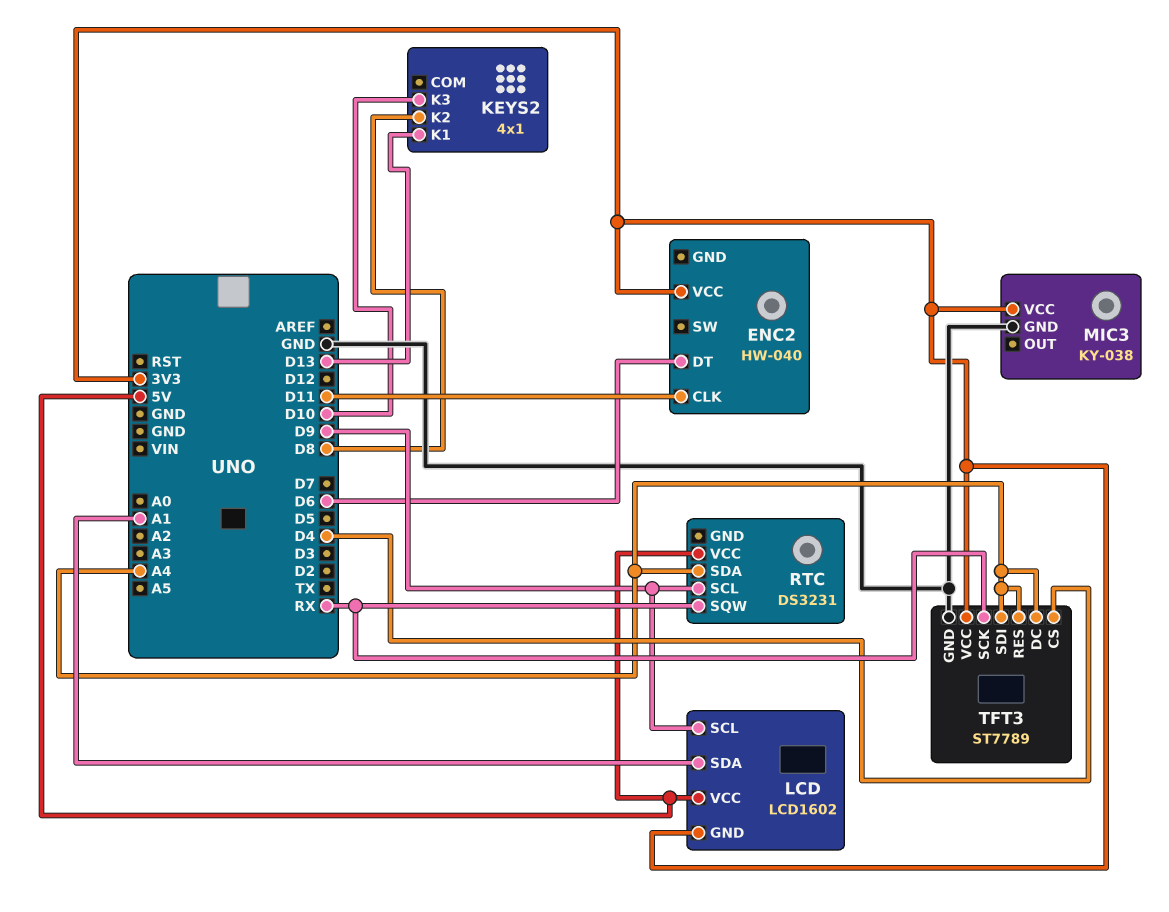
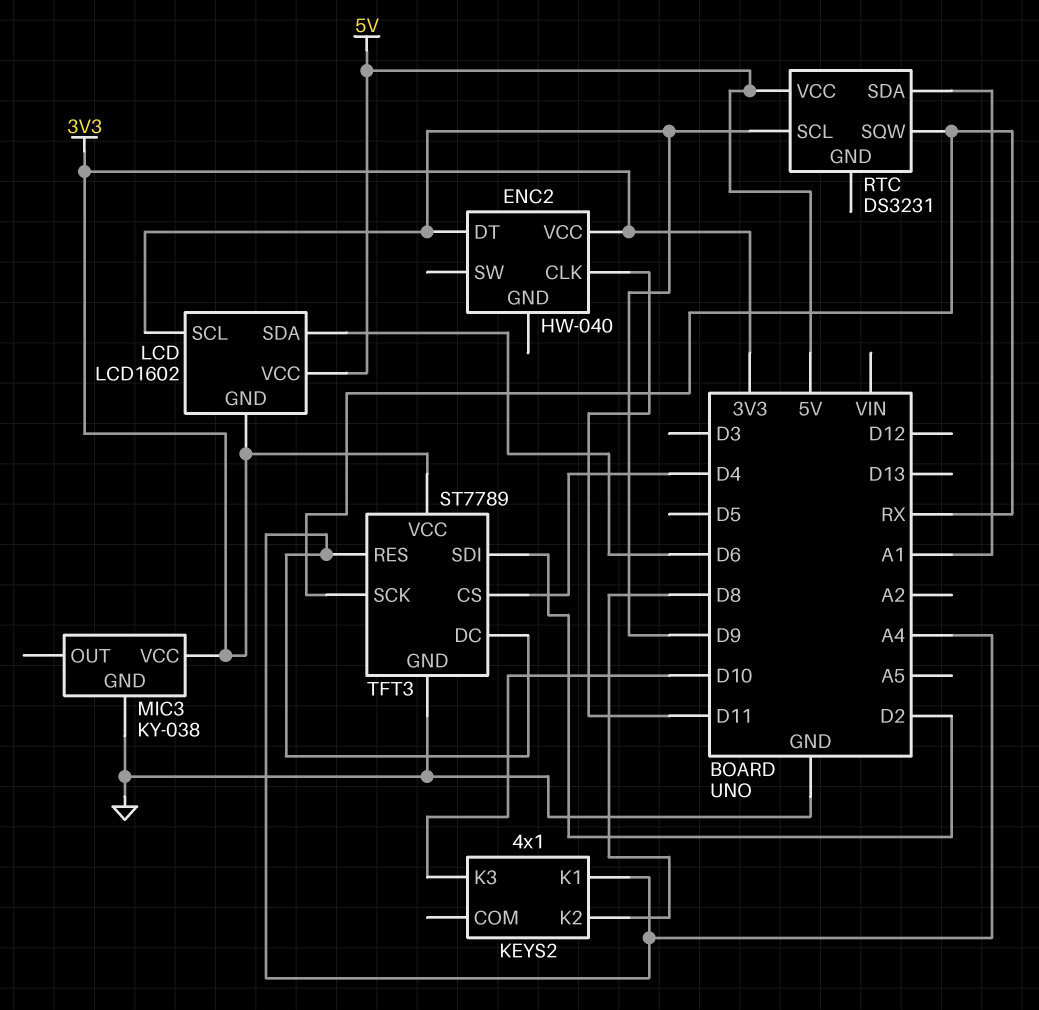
ENC2 pin DT: D6 -> D9
KEYS2 pin K1: D13 -> A4
LCD pin SDA: A1 -> D6
RTC pin SDA: A4 -> A1
TFT3 pin SDI: A4 -> D2

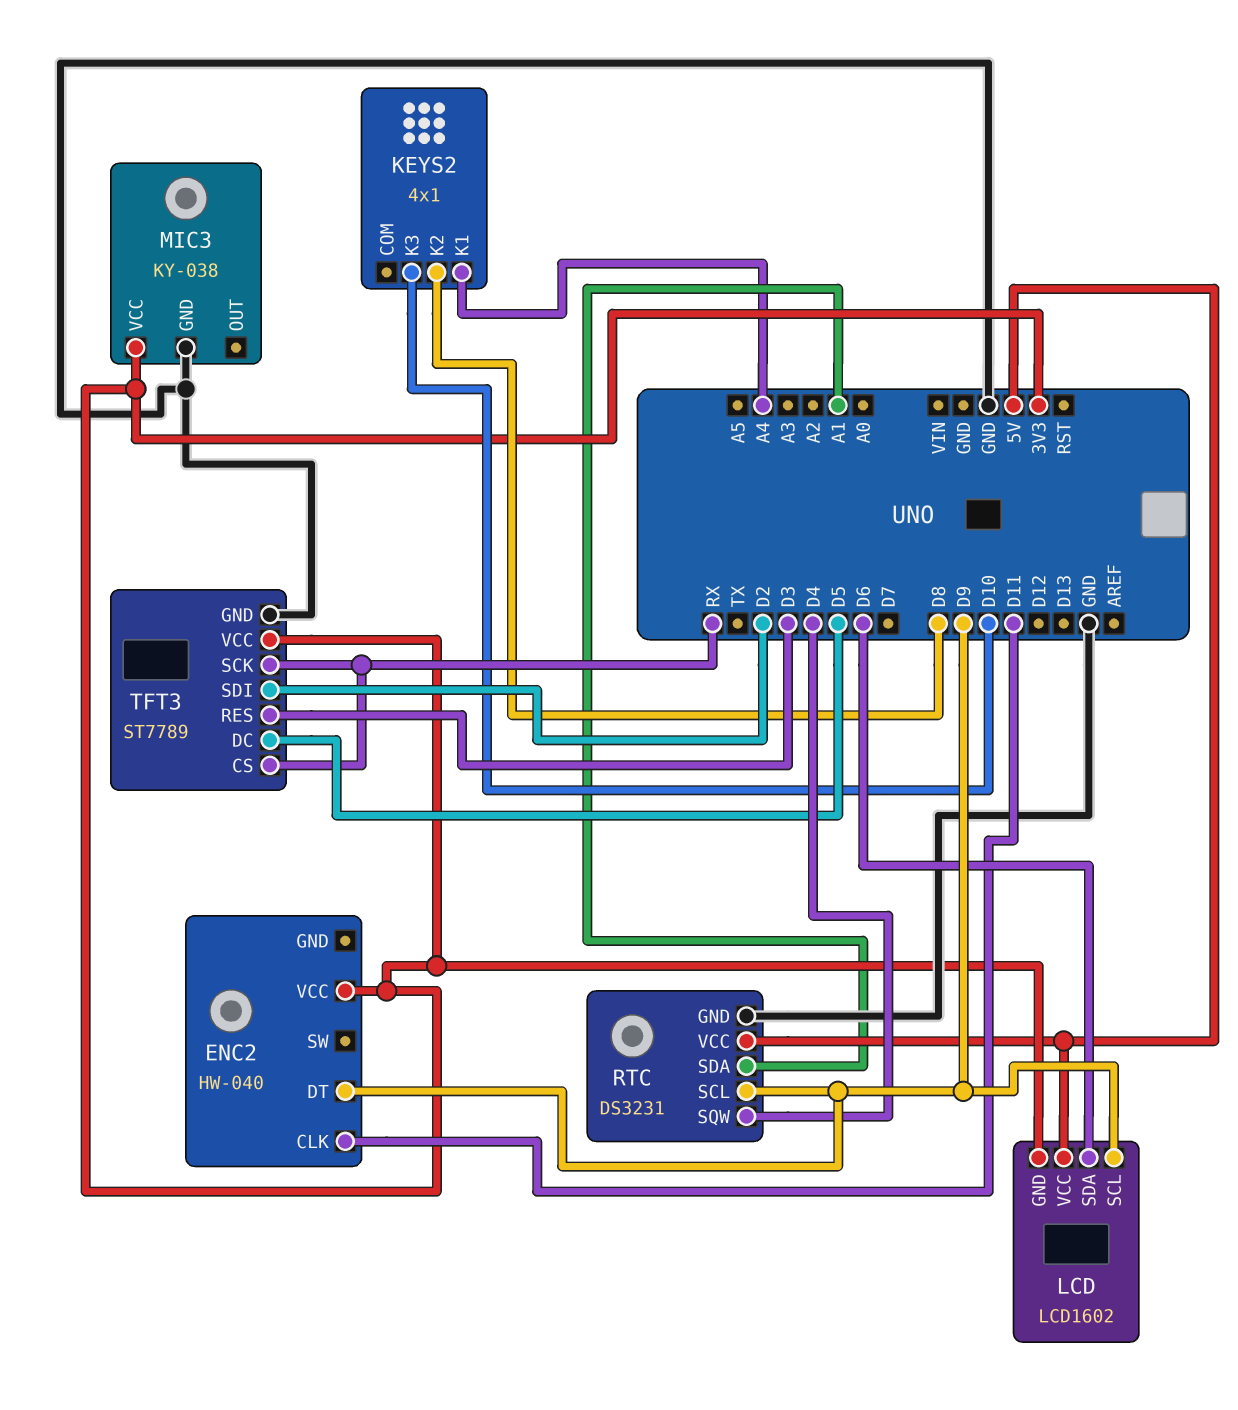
RTC pin GND: none -> GND
RTC pin SQW: RX -> D4
TFT3 pin CS: D4 -> RX
TFT3 pin DC: A4 -> D5
TFT3 pin RES: A4 -> D3

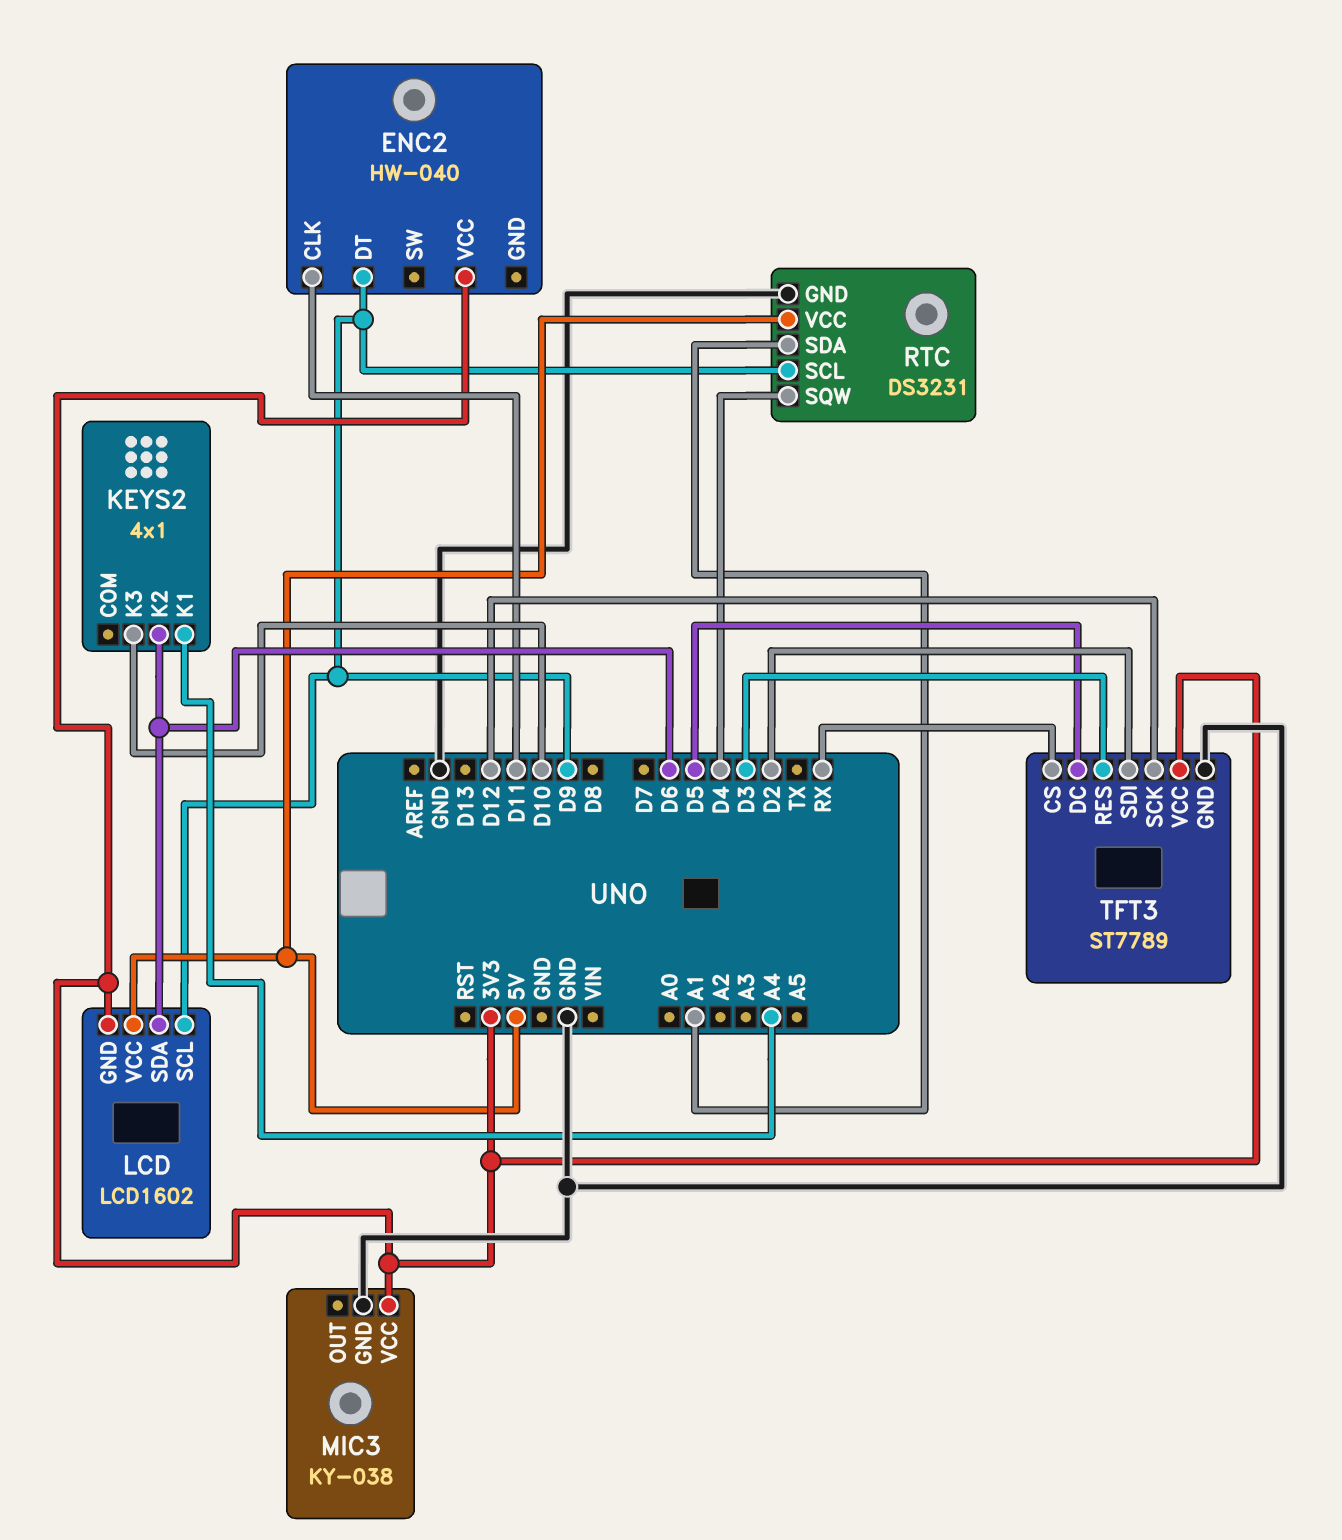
KEYS2 pin K2: D8 -> D6
TFT3 pin SCK: RX -> D12

